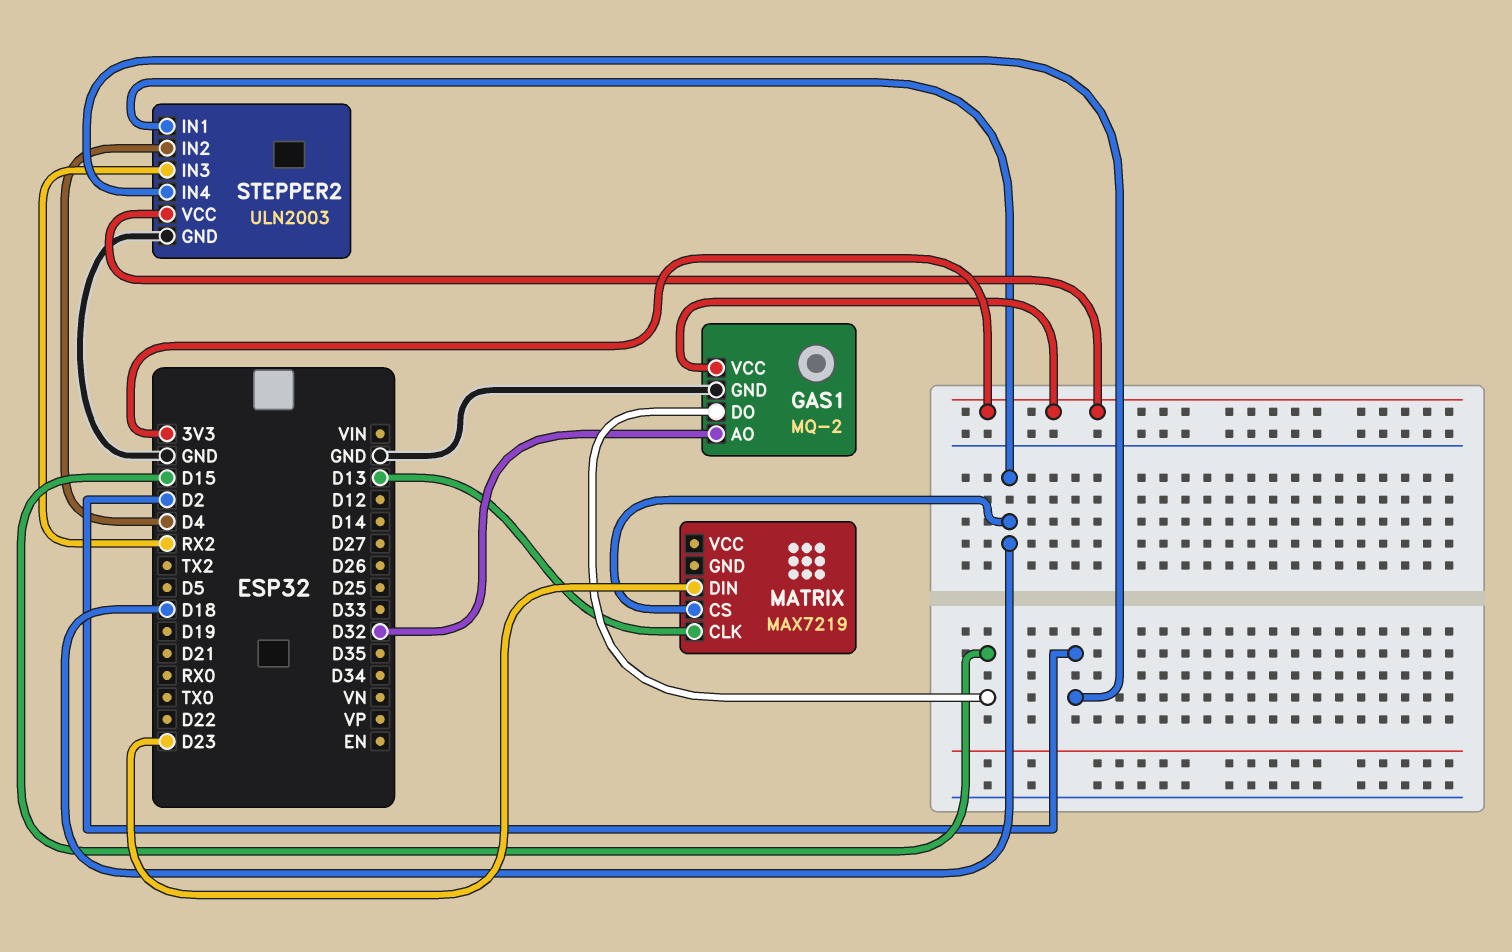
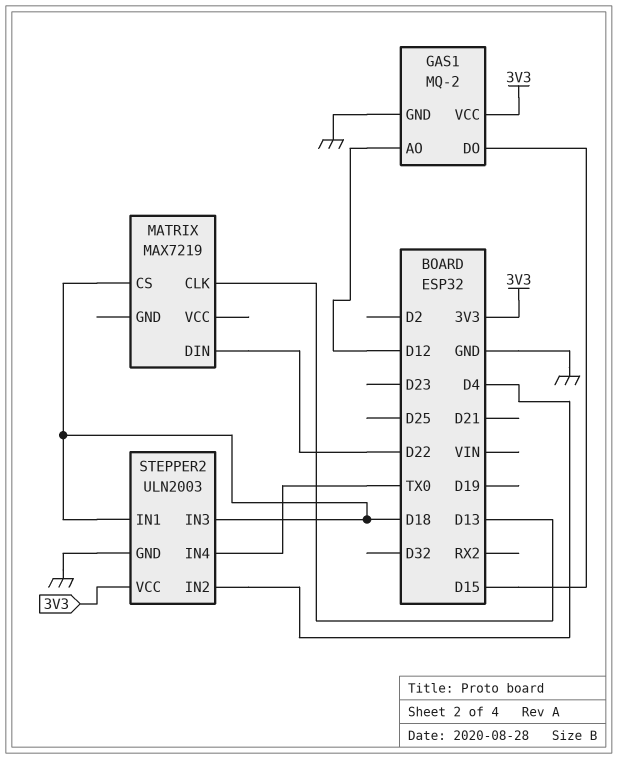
GAS1 pin AO: D32 -> D12
MATRIX pin DIN: D23 -> D22
STEPPER2 pin IN3: RX2 -> D18
STEPPER2 pin IN4: D2 -> TX0

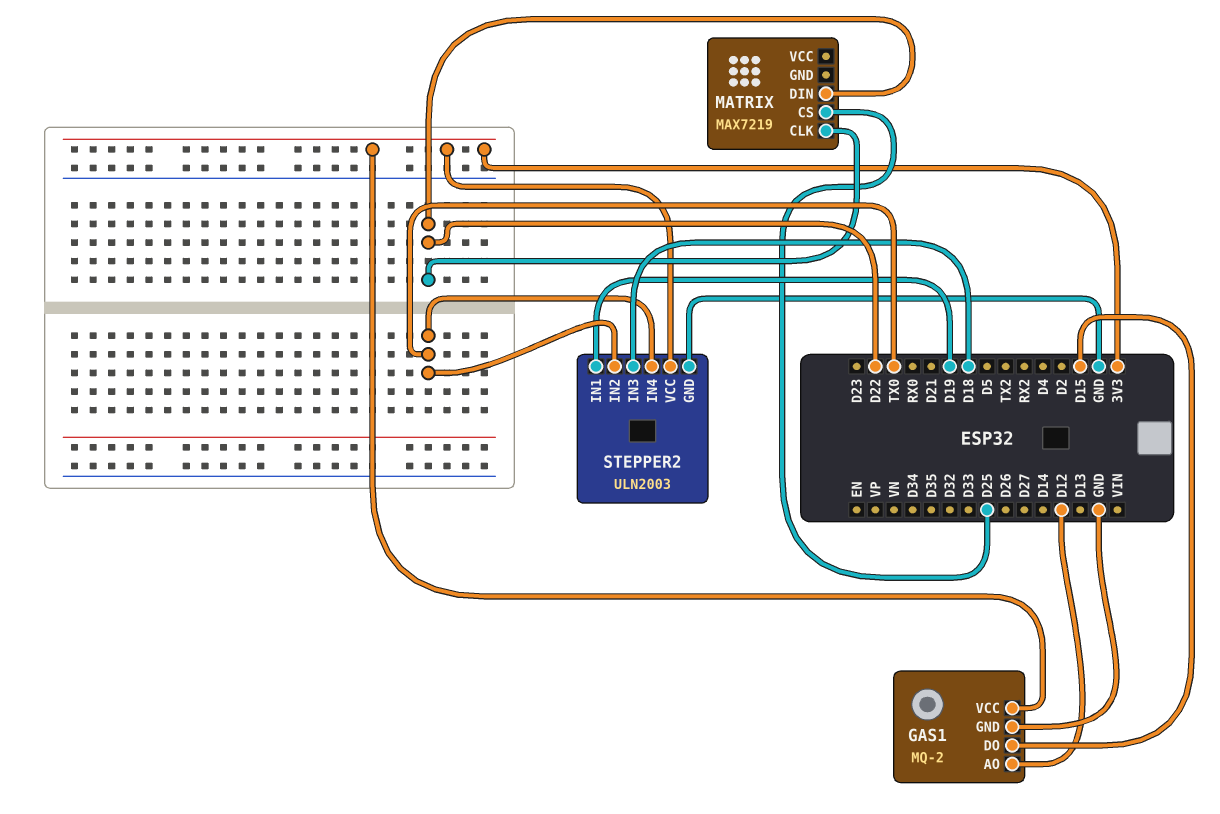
MATRIX pin CLK: D13 -> D22
MATRIX pin CS: D18 -> D25
STEPPER2 pin IN1: D18 -> D19
STEPPER2 pin IN2: D4 -> TX0

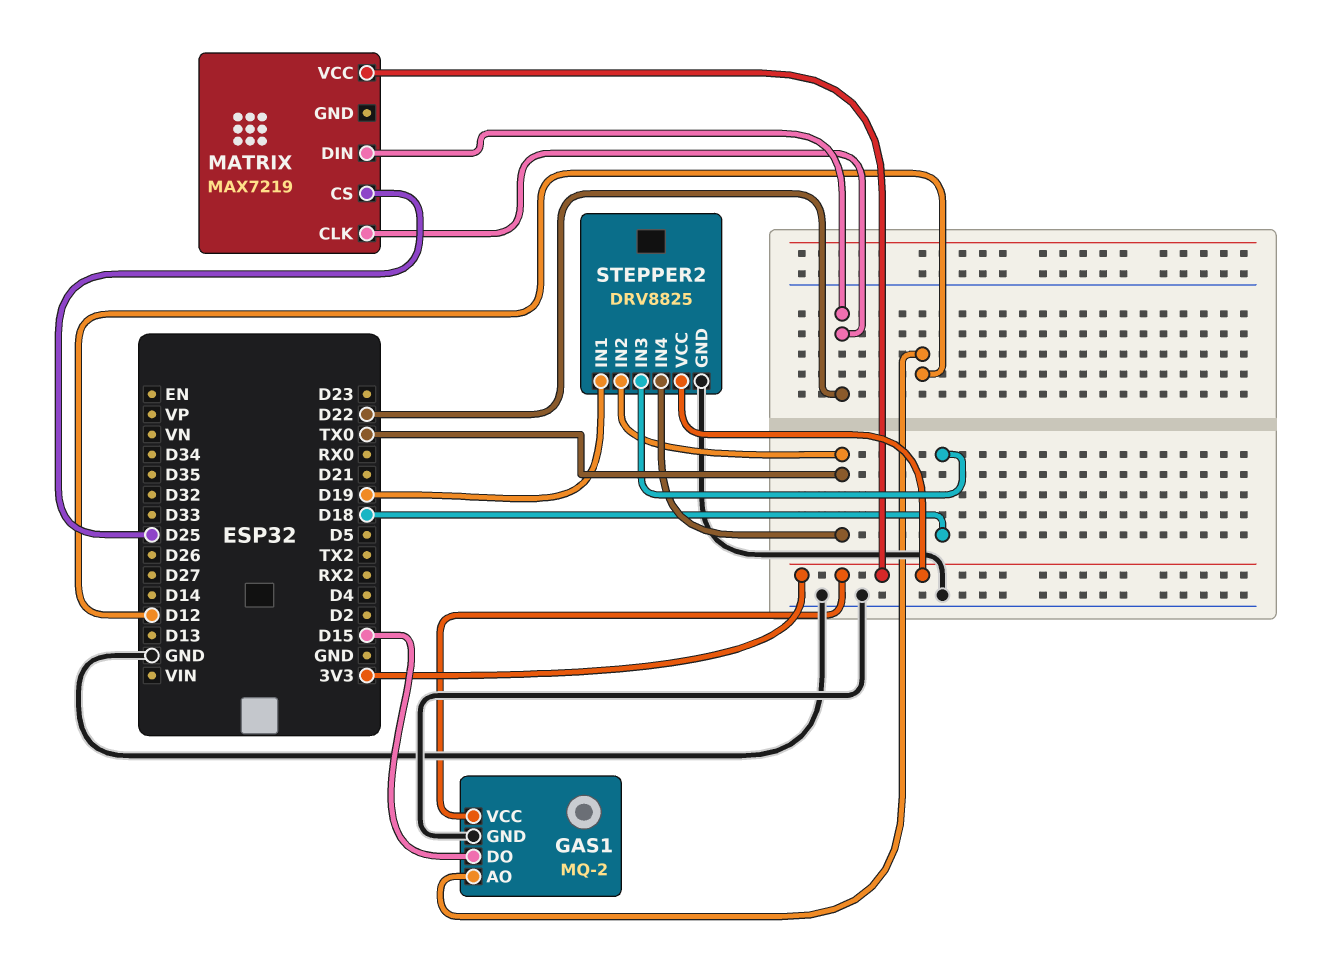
MATRIX pin VCC: none -> 3V3
STEPPER2: ULN2003 -> DRV8825

